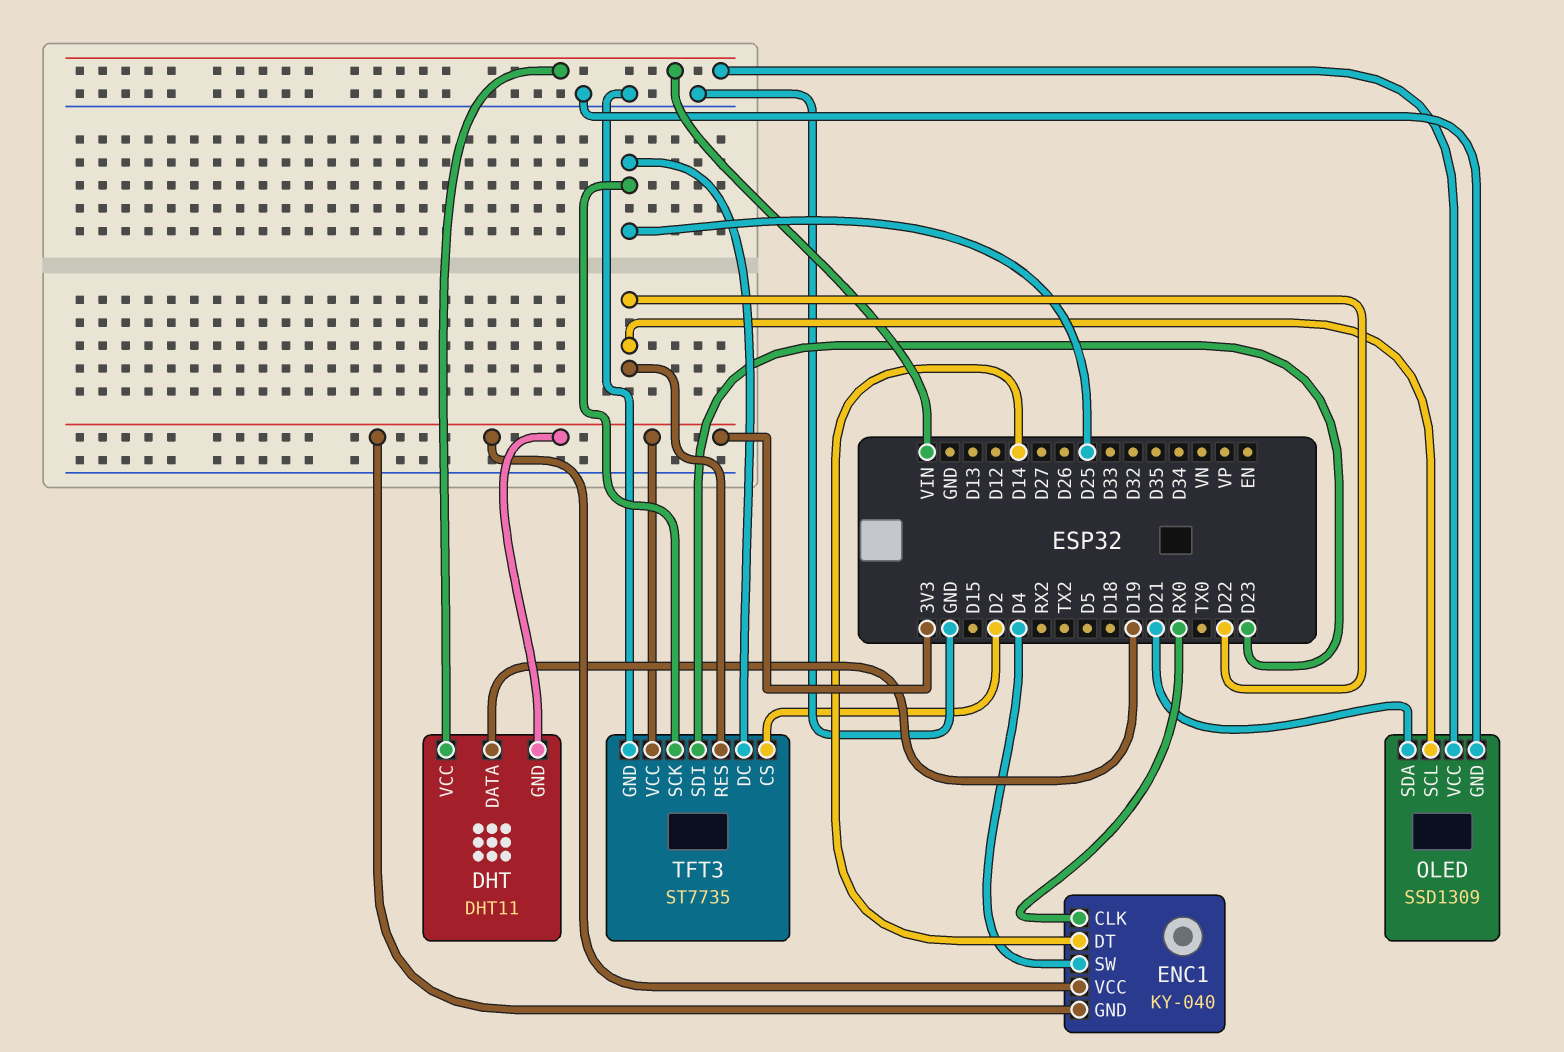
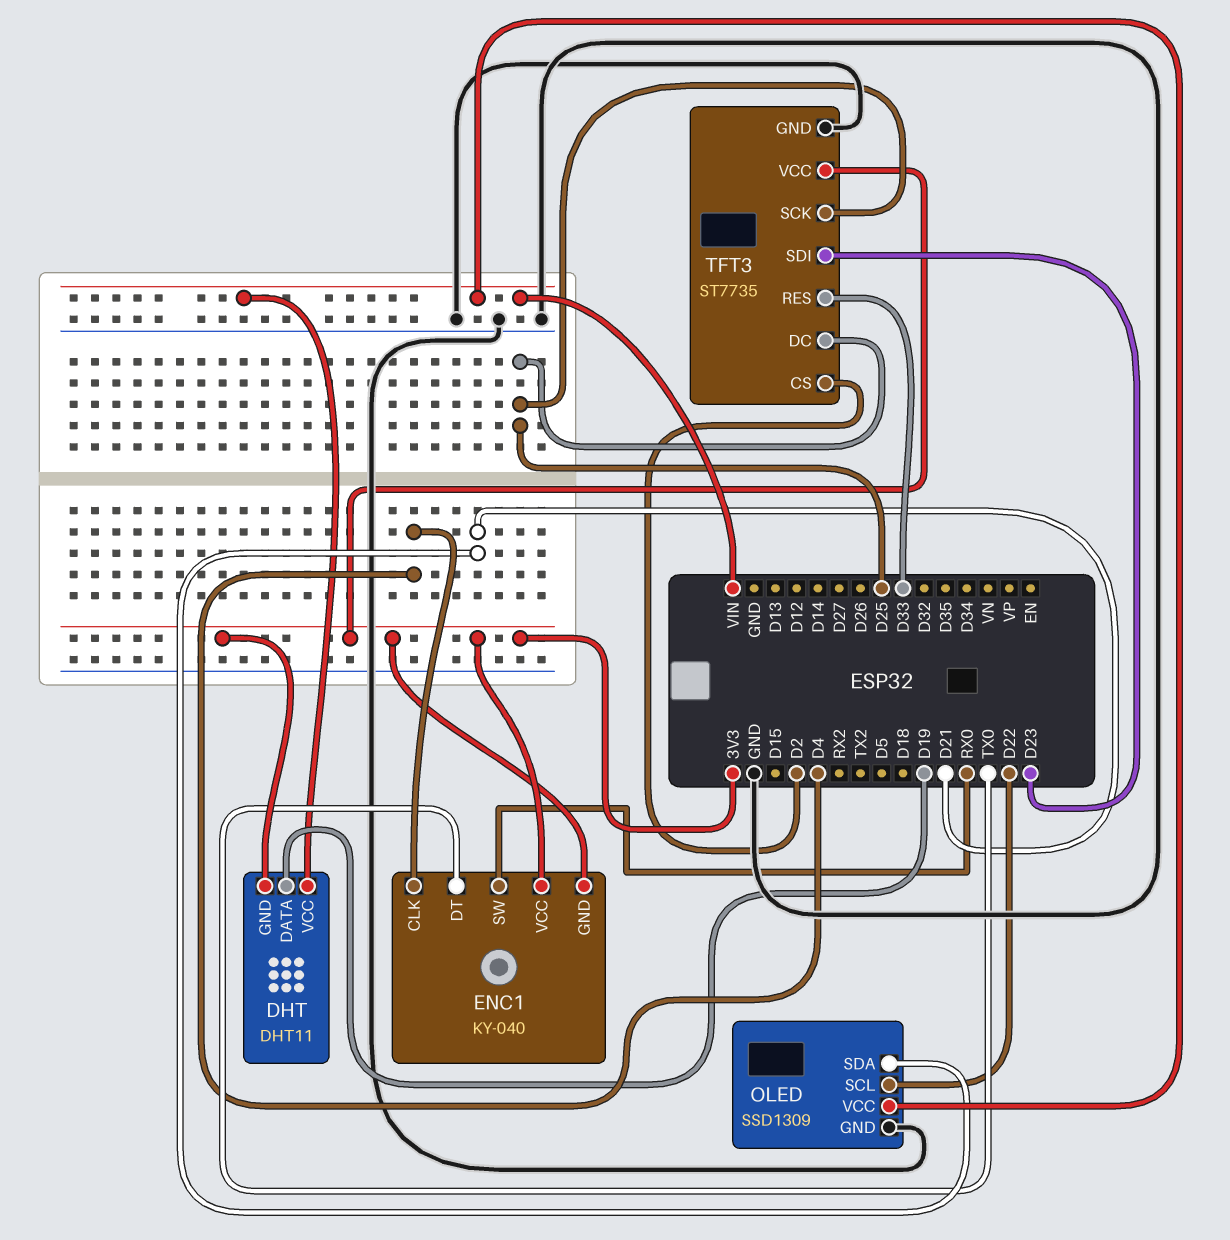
ENC1 pin CLK: RX0 -> D4
ENC1 pin DT: D14 -> TX0
ENC1 pin SW: D4 -> RX0
TFT3 pin RES: D22 -> D33

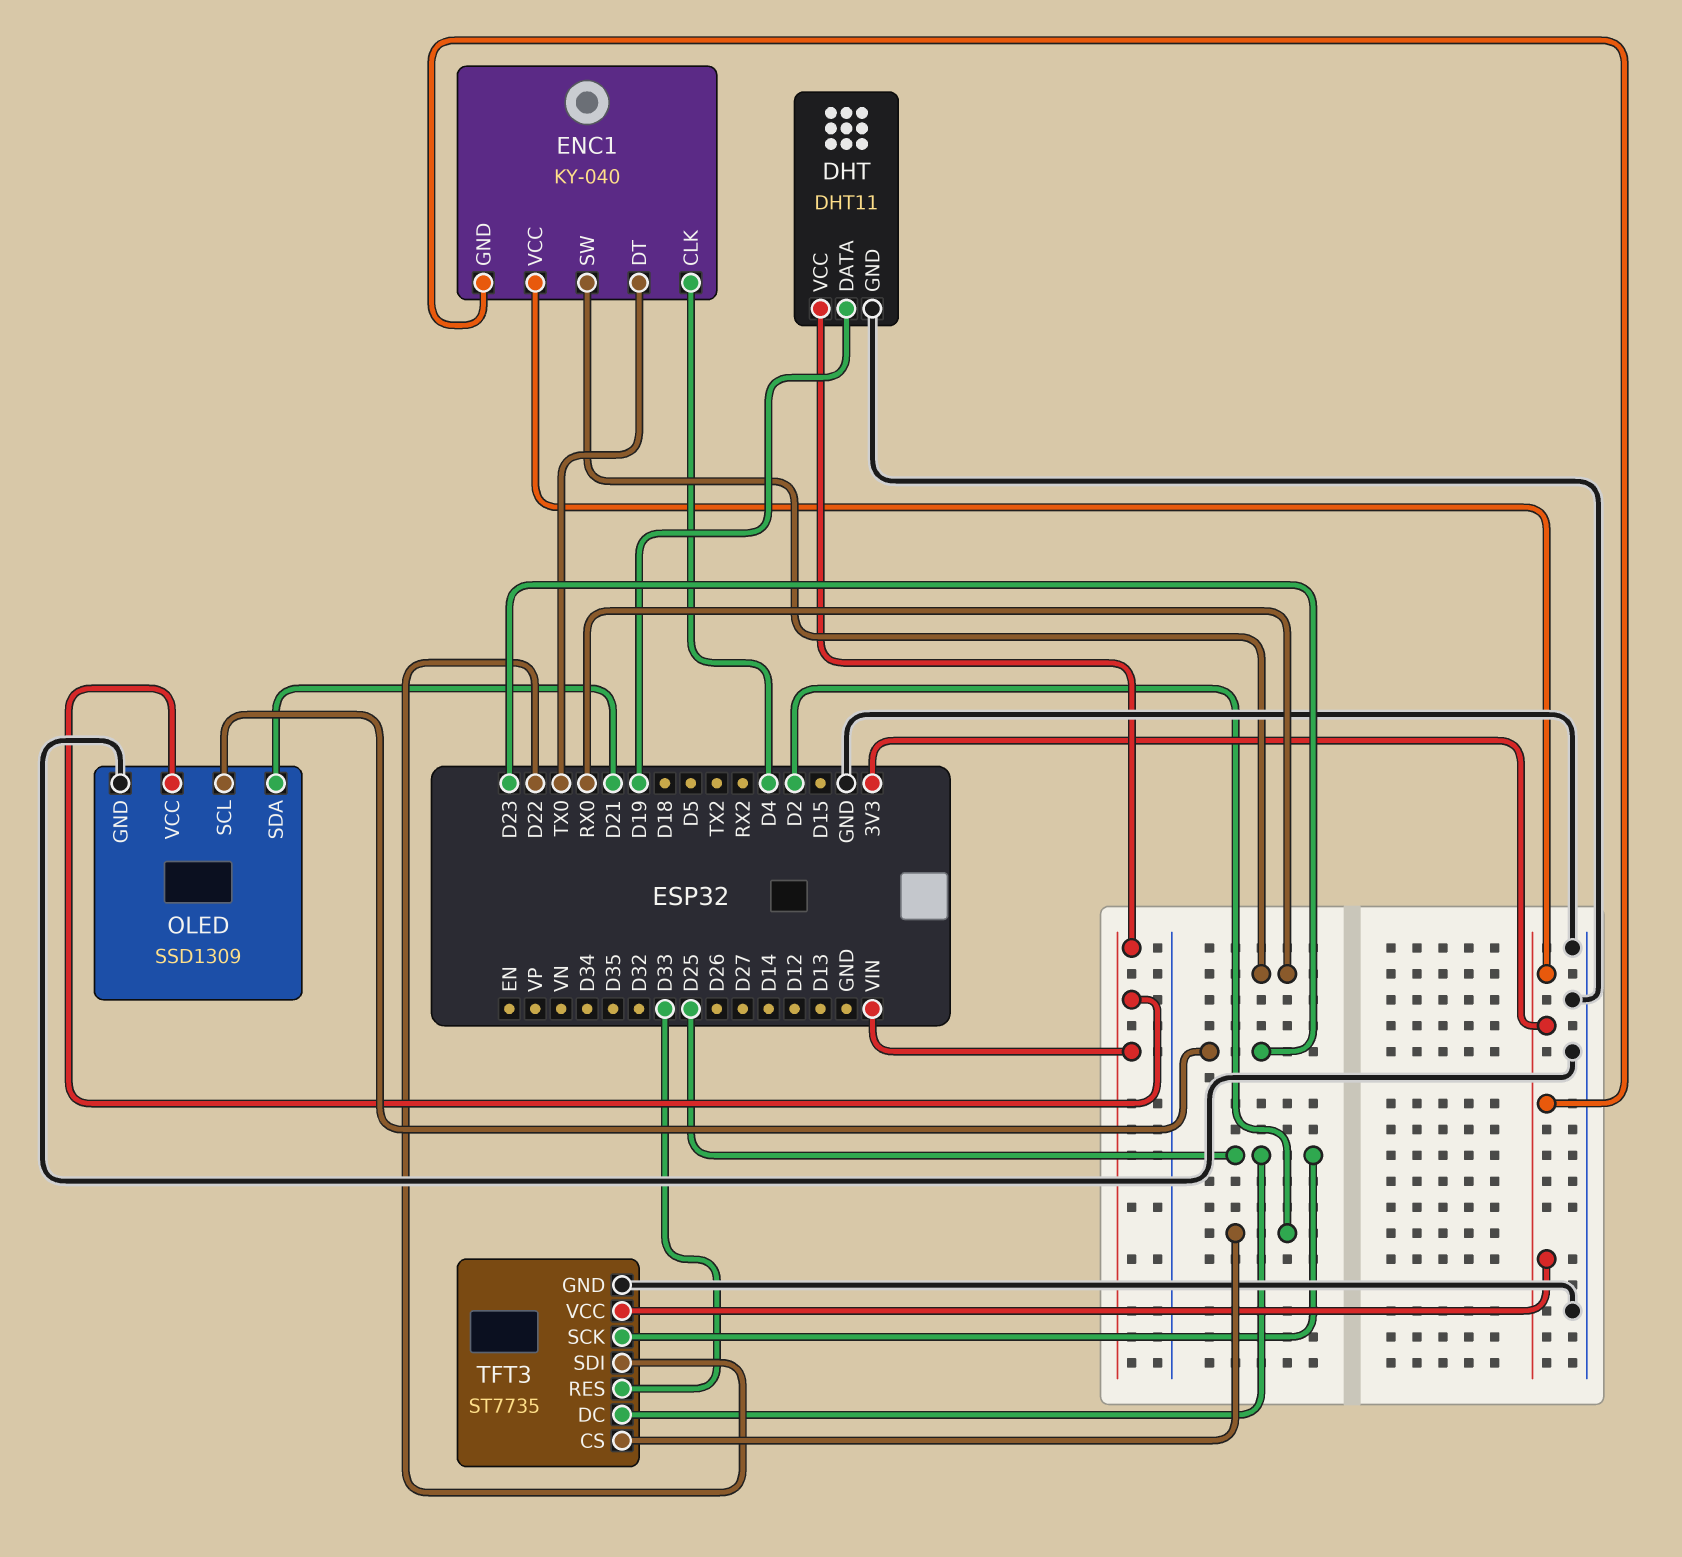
DHT pin GND: 3V3 -> GND
OLED pin SCL: D22 -> D23
TFT3 pin SDI: D23 -> D22

